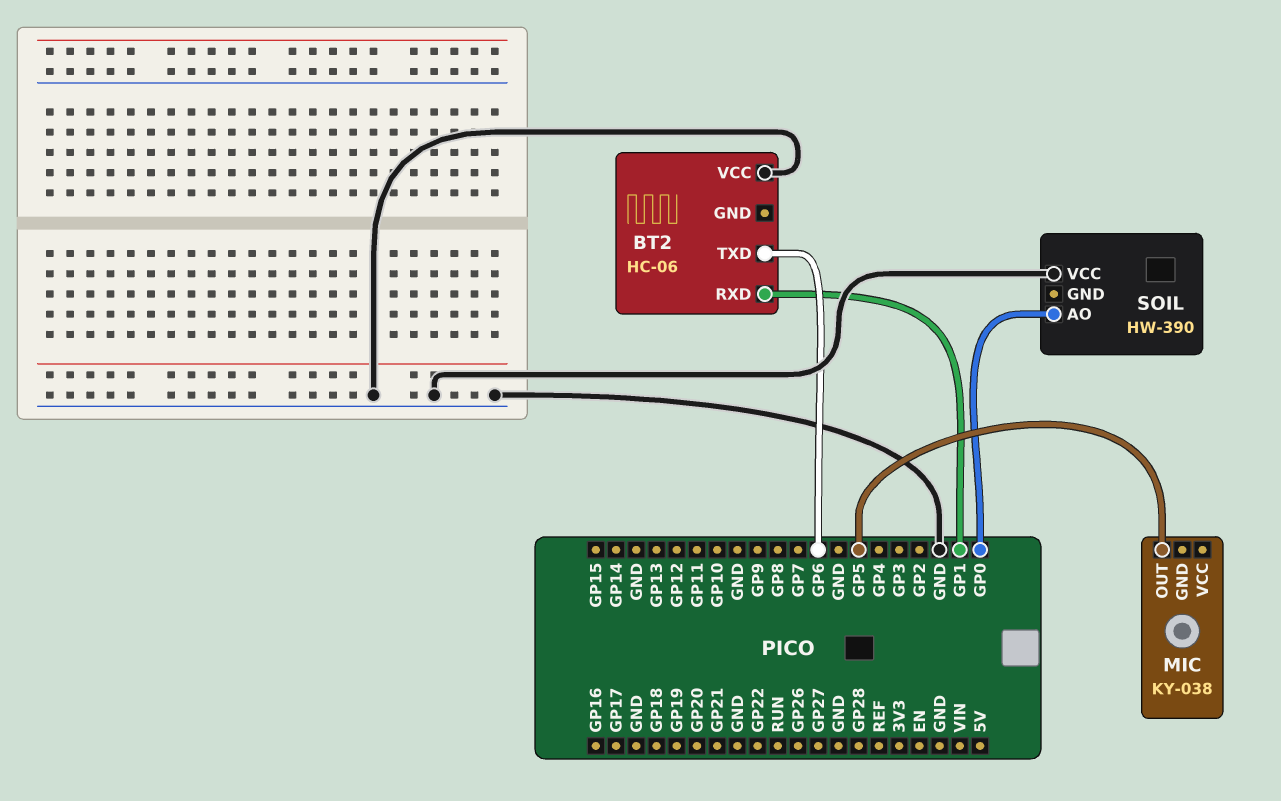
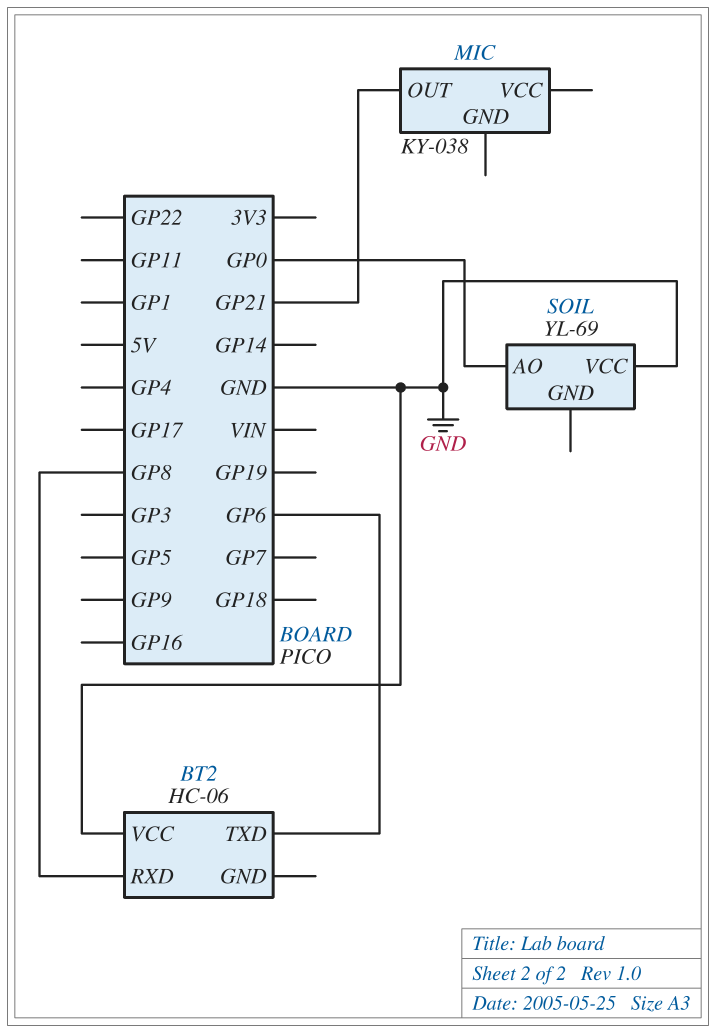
BT2 pin RXD: GP1 -> GP8
MIC pin OUT: GP5 -> GP21
SOIL: HW-390 -> YL-69

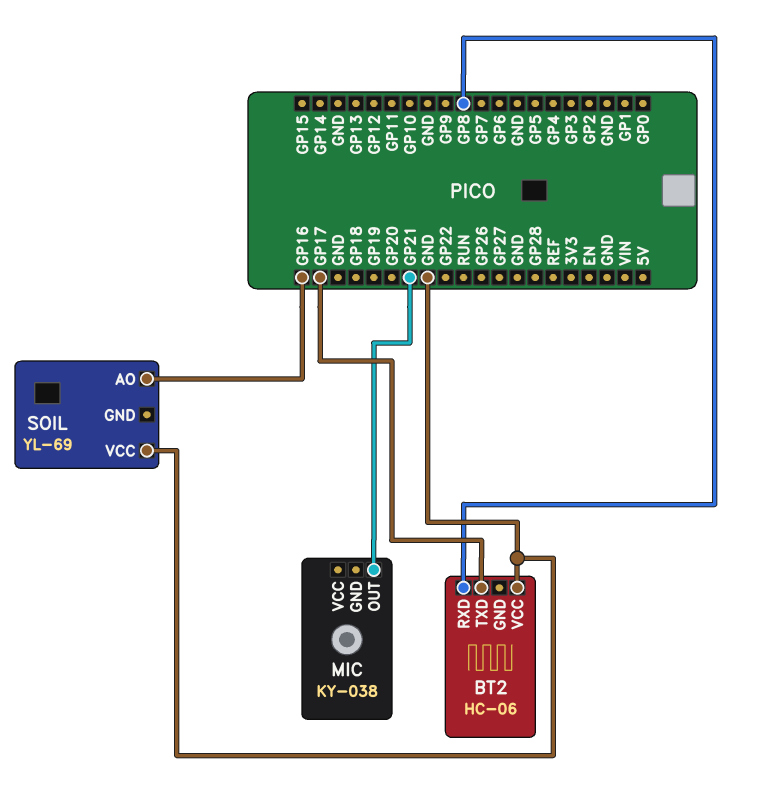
BT2 pin TXD: GP6 -> GP17
SOIL pin AO: GP0 -> GP16

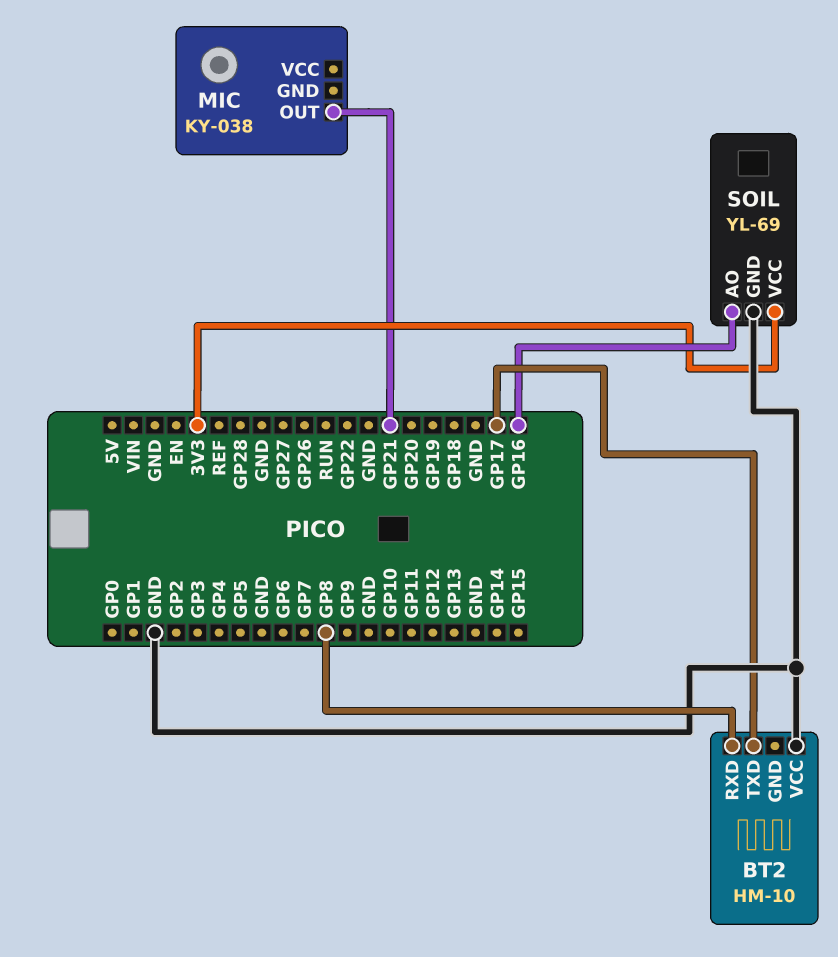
BT2: HC-06 -> HM-10
SOIL pin GND: none -> GND
SOIL pin VCC: GND -> 3V3

